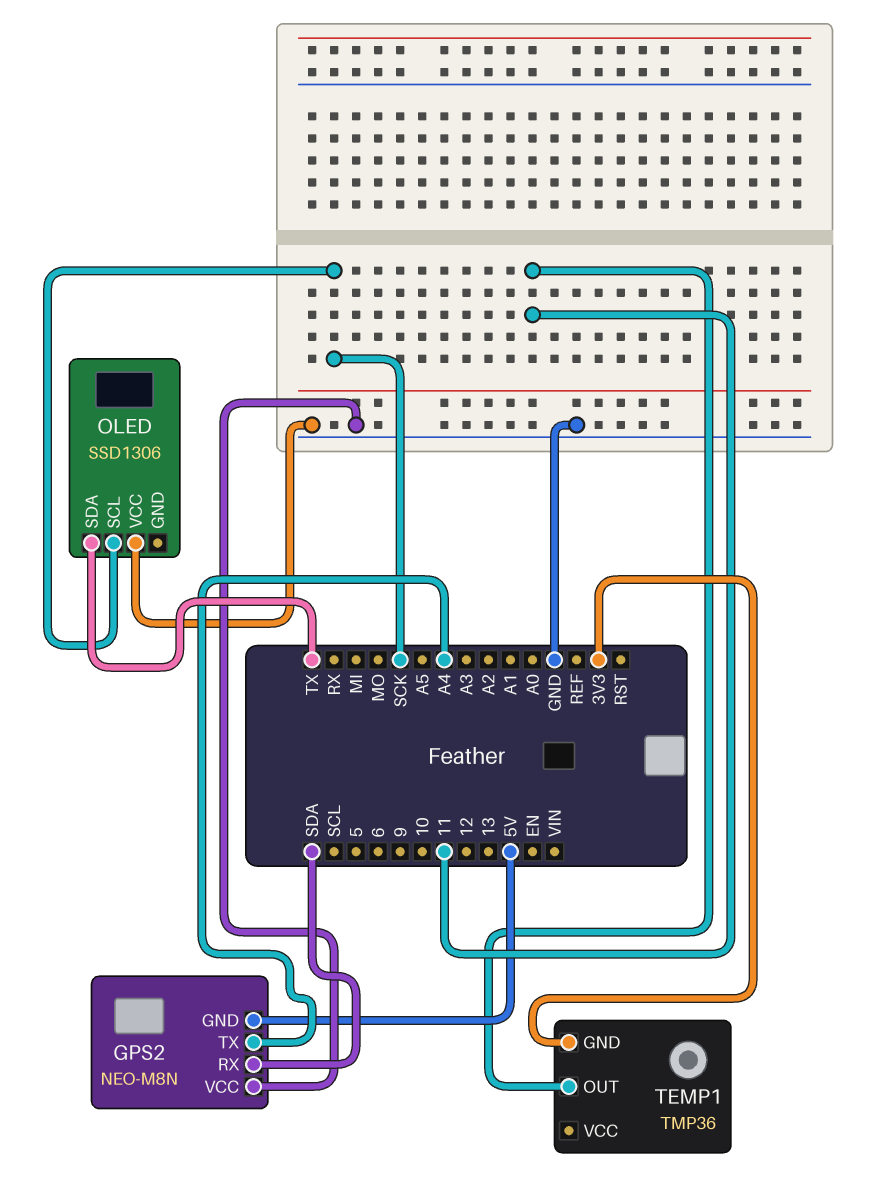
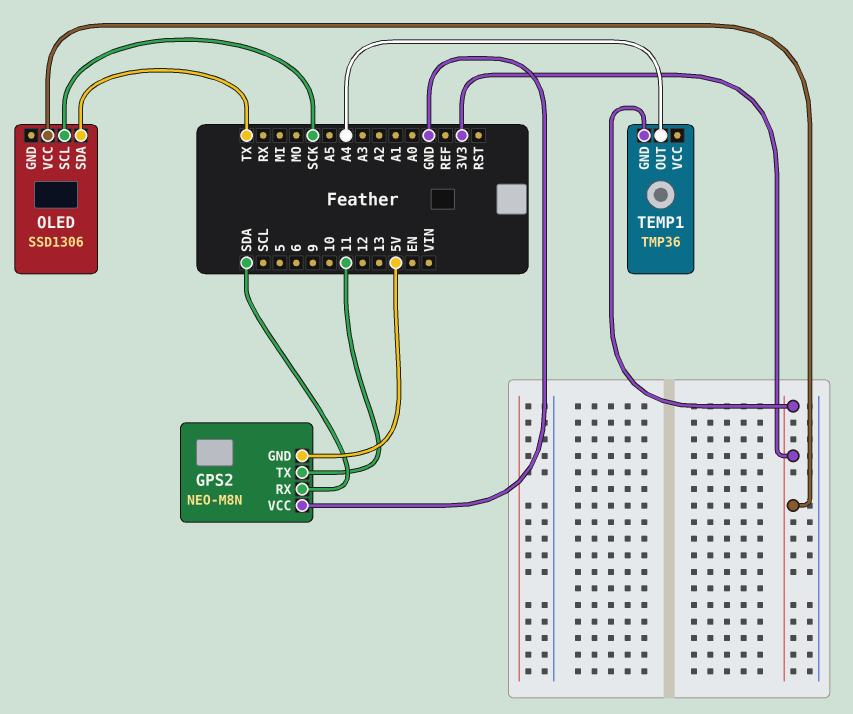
GPS2 pin TX: A4 -> 11
OLED pin VCC: GND -> 3V3
TEMP1 pin OUT: 11 -> A4

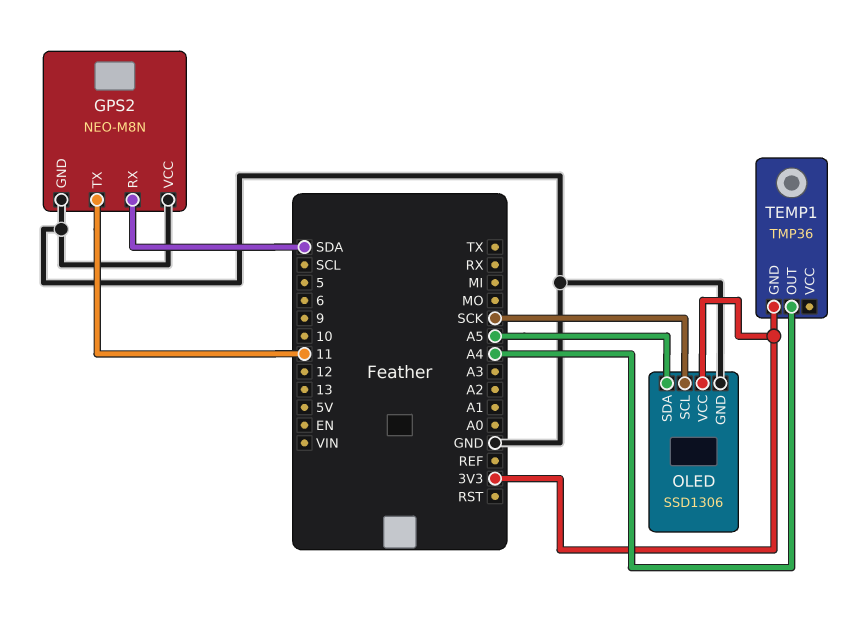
GPS2 pin GND: 5V -> GND
OLED pin GND: none -> GND
OLED pin SDA: TX -> A5

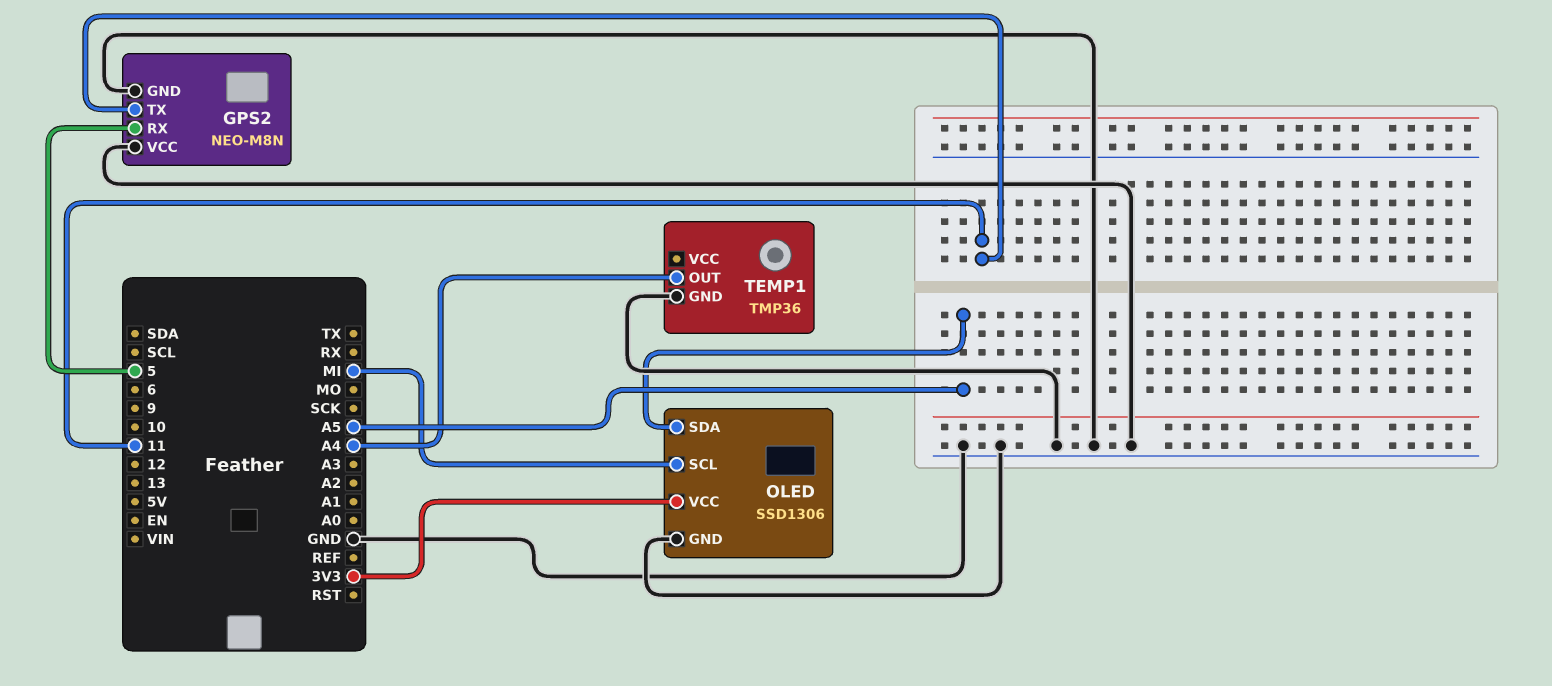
GPS2 pin RX: SDA -> 5
OLED pin SCL: SCK -> MI
TEMP1 pin GND: 3V3 -> GND

